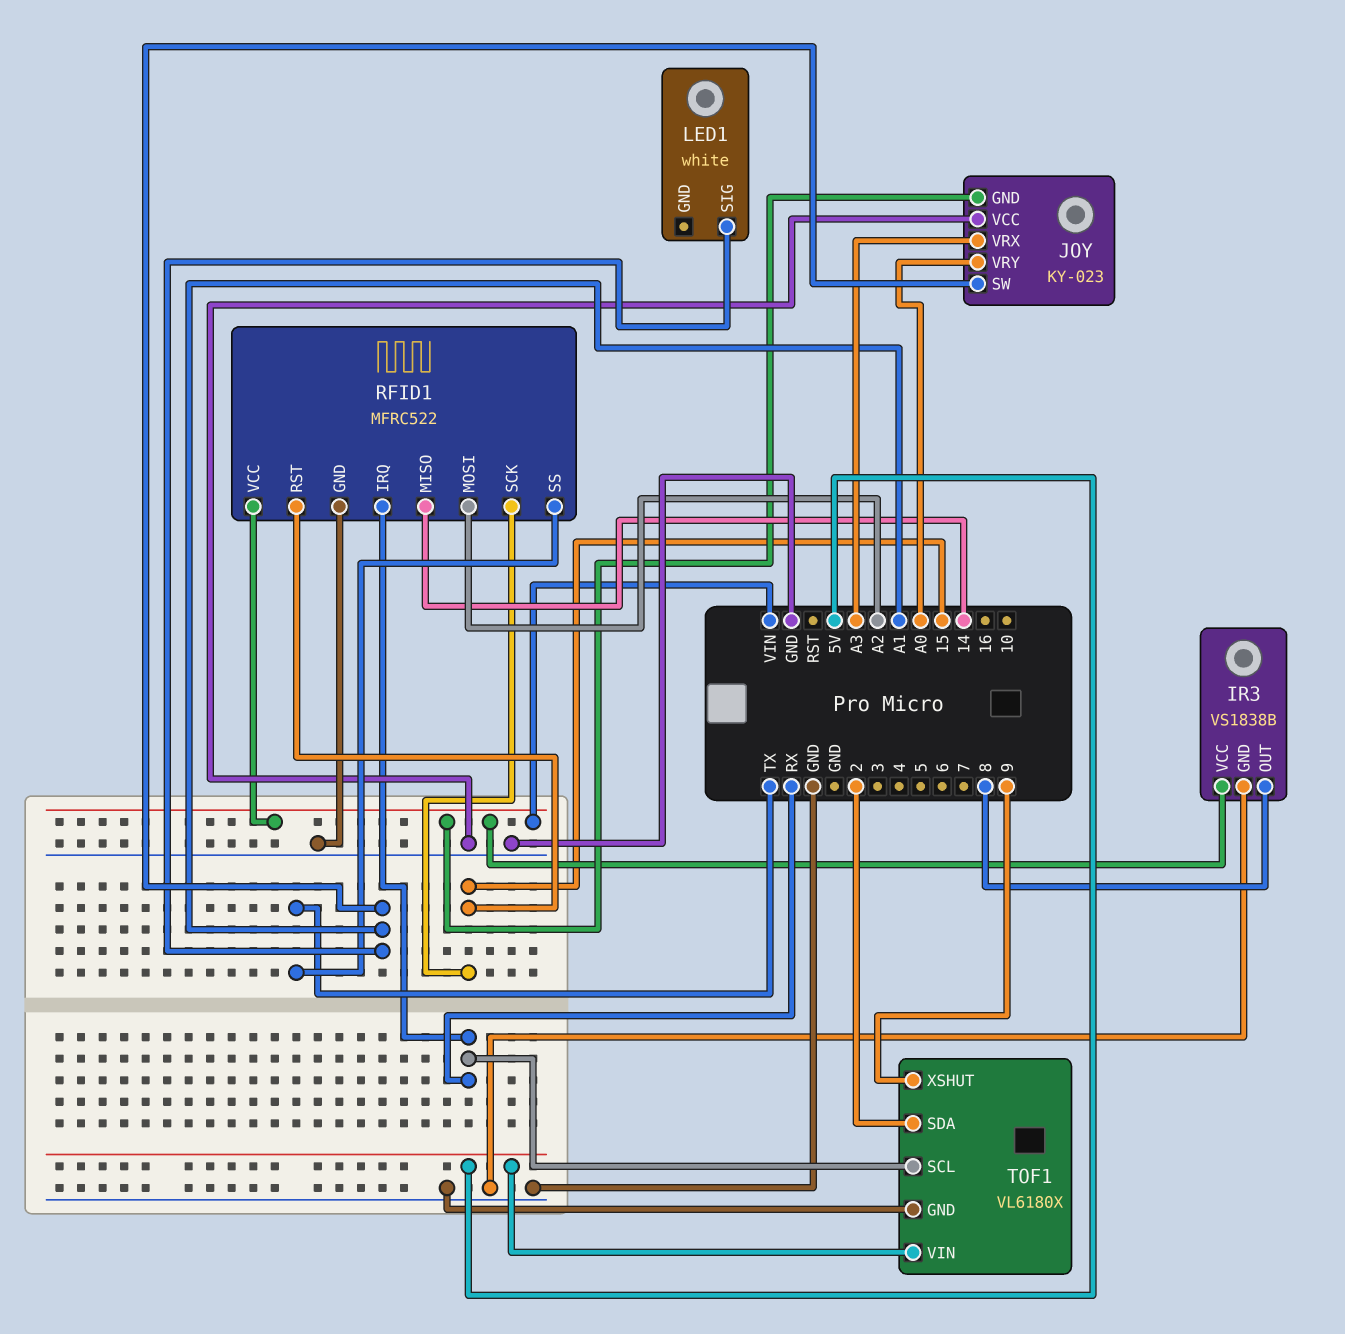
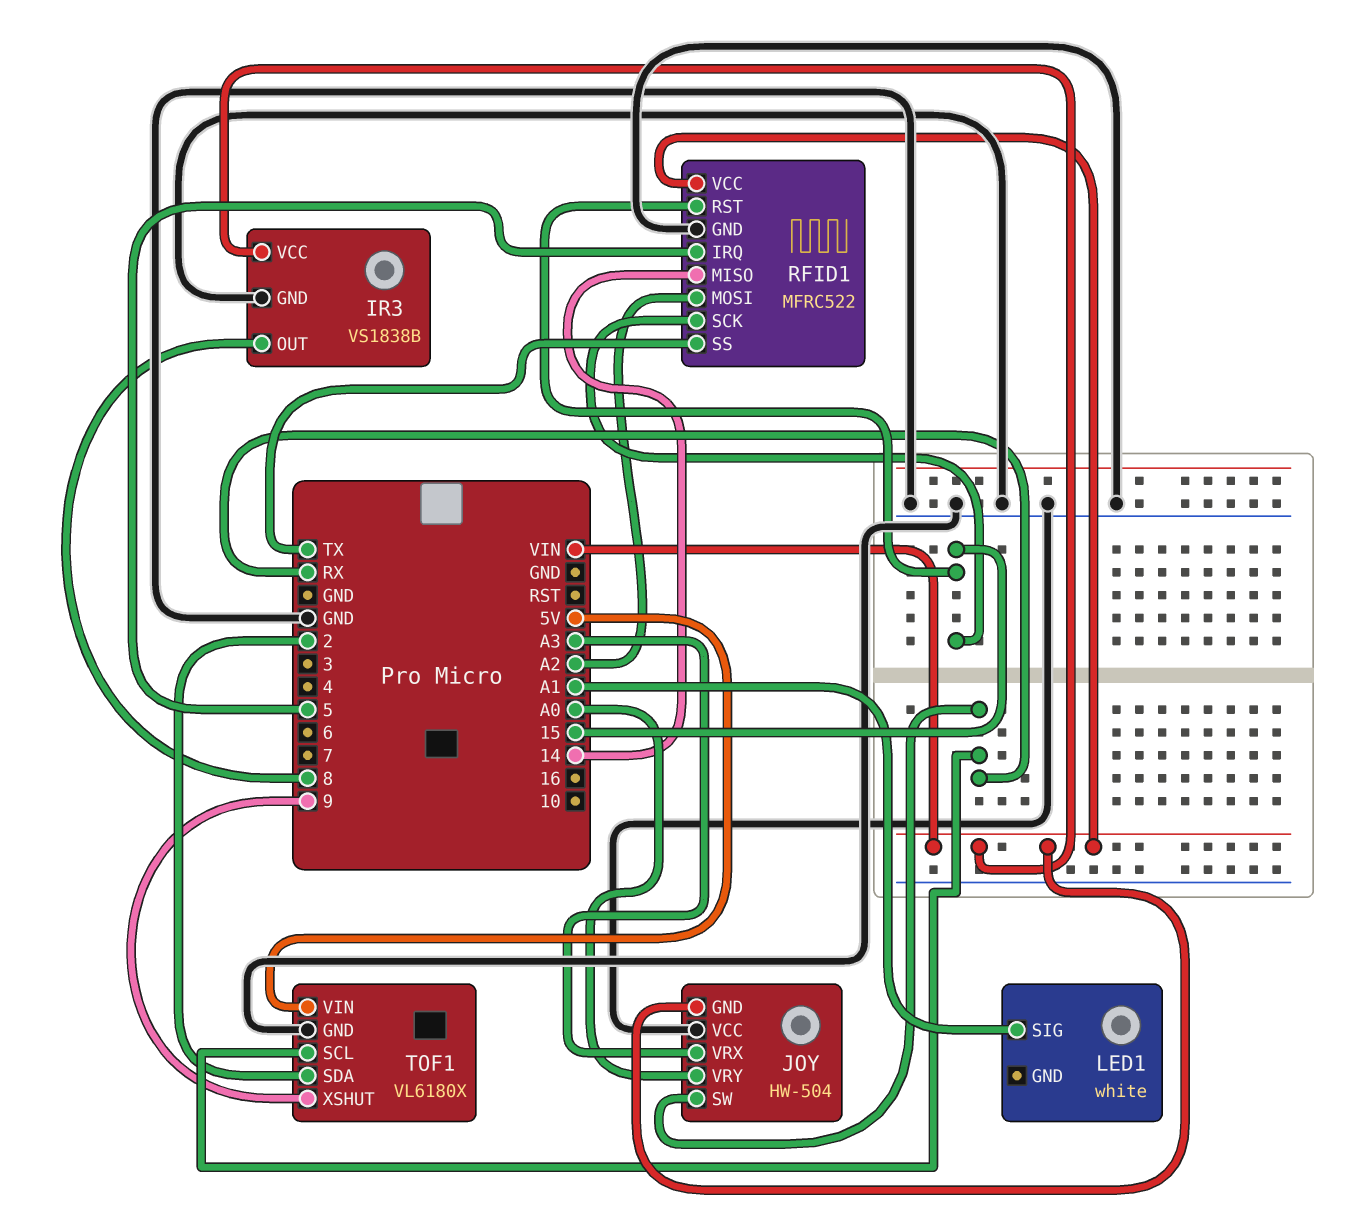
JOY: KY-023 -> HW-504
JOY pin SW: A1 -> RX
RFID1 pin IRQ: RX -> 5

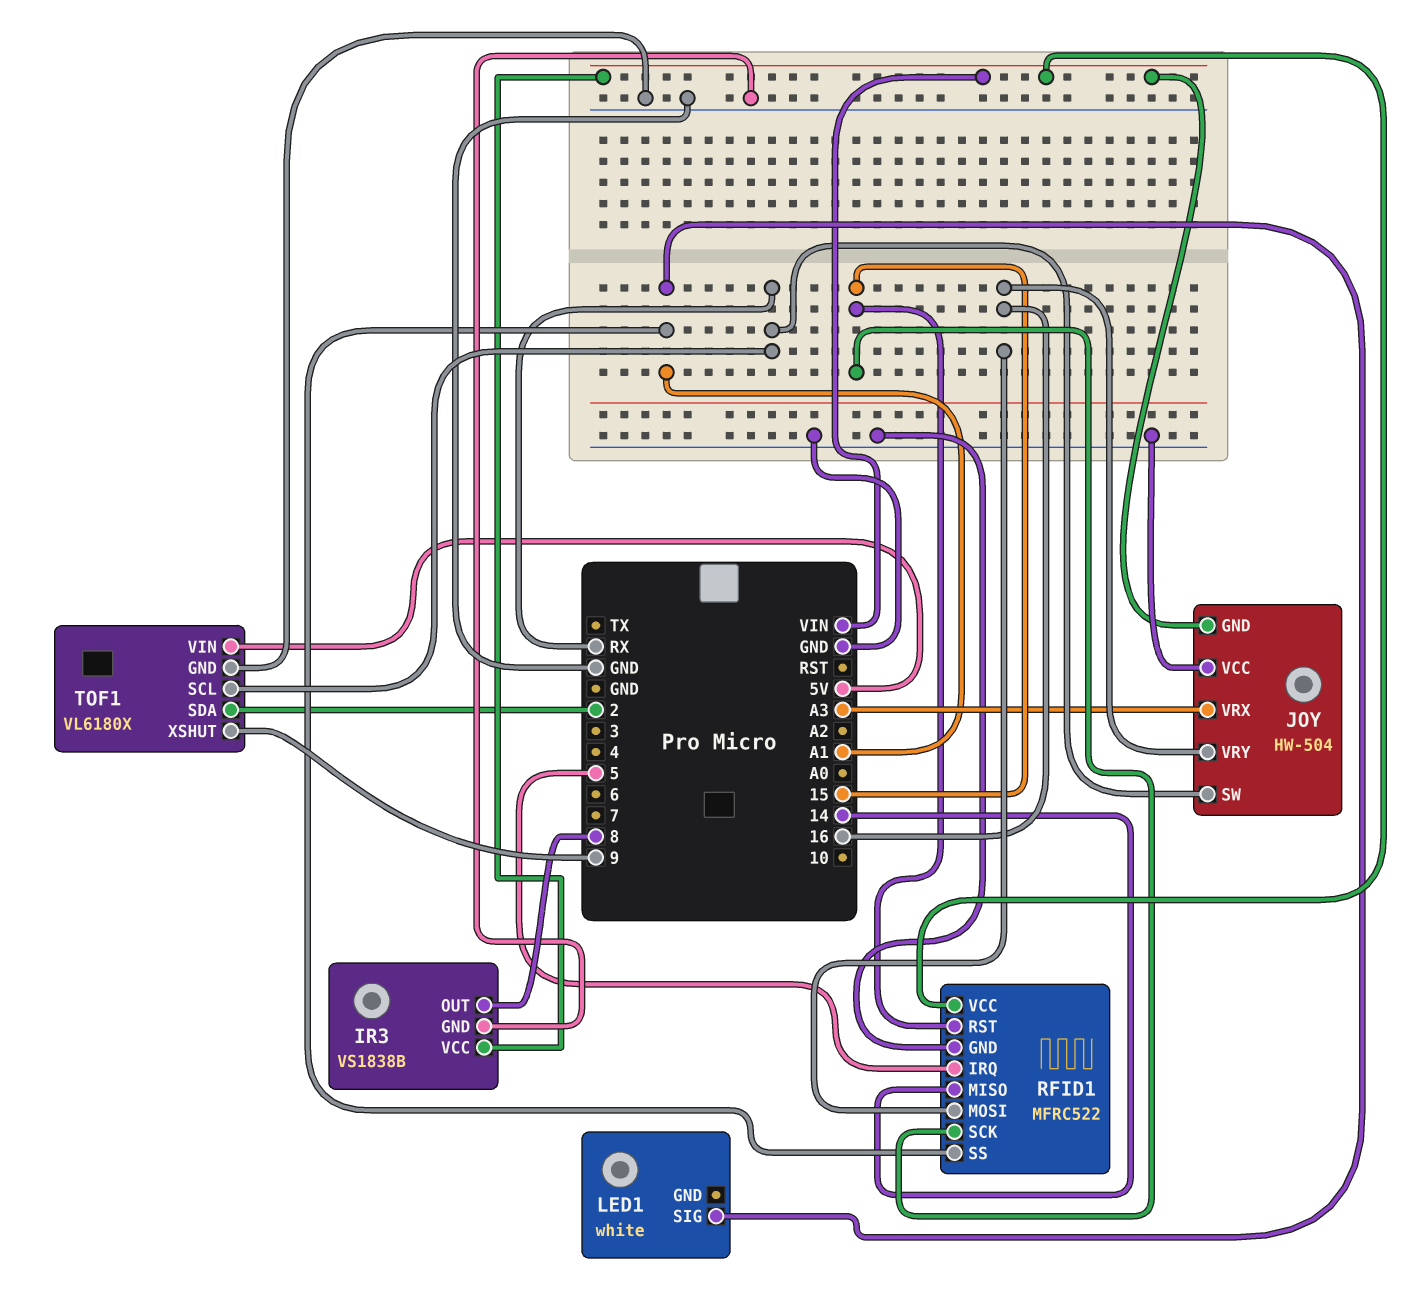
JOY pin VRY: A0 -> 16
RFID1 pin MOSI: A2 -> 16
RFID1 pin SS: TX -> A1

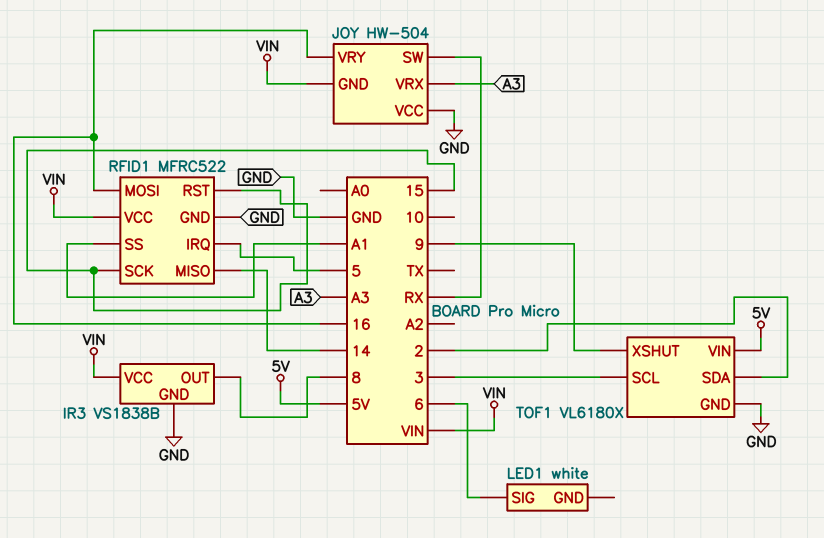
LED1 pin SIG: A1 -> 6
TOF1 pin SCL: RX -> 3

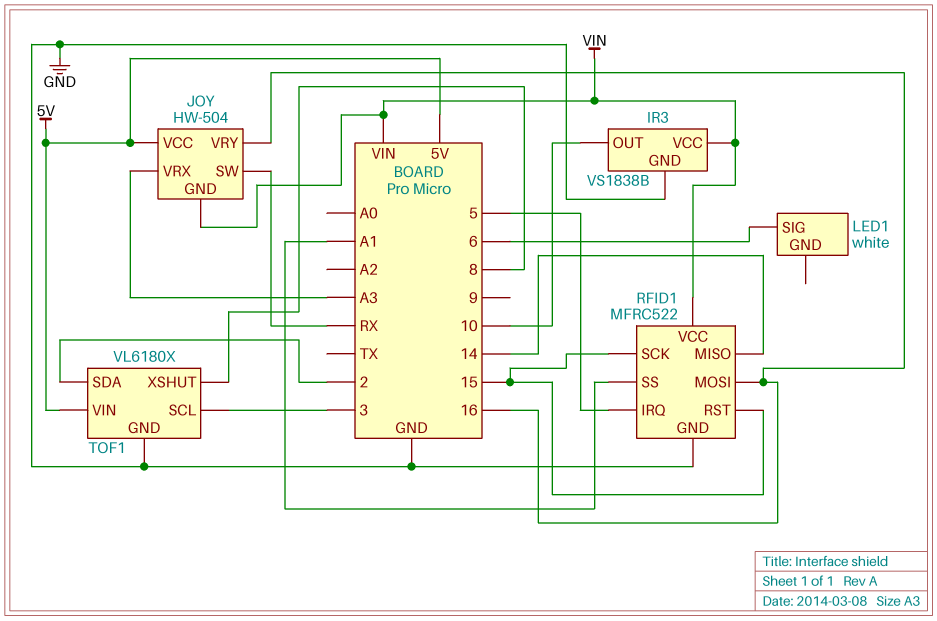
IR3 pin OUT: 8 -> 10
JOY pin VCC: GND -> 5V
TOF1 pin XSHUT: 9 -> 8

